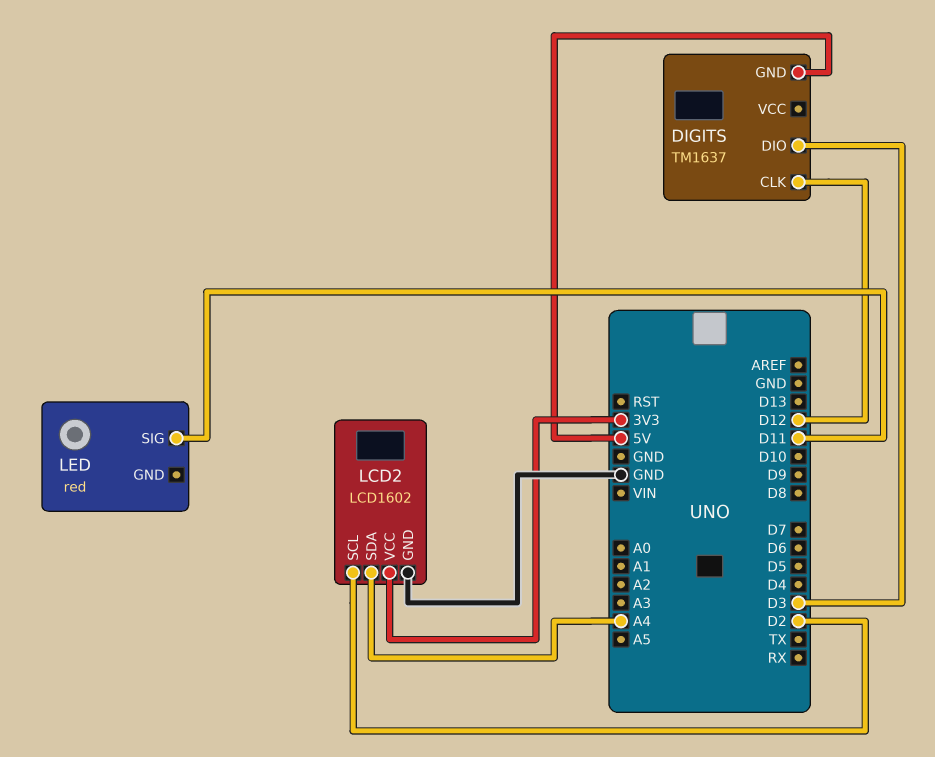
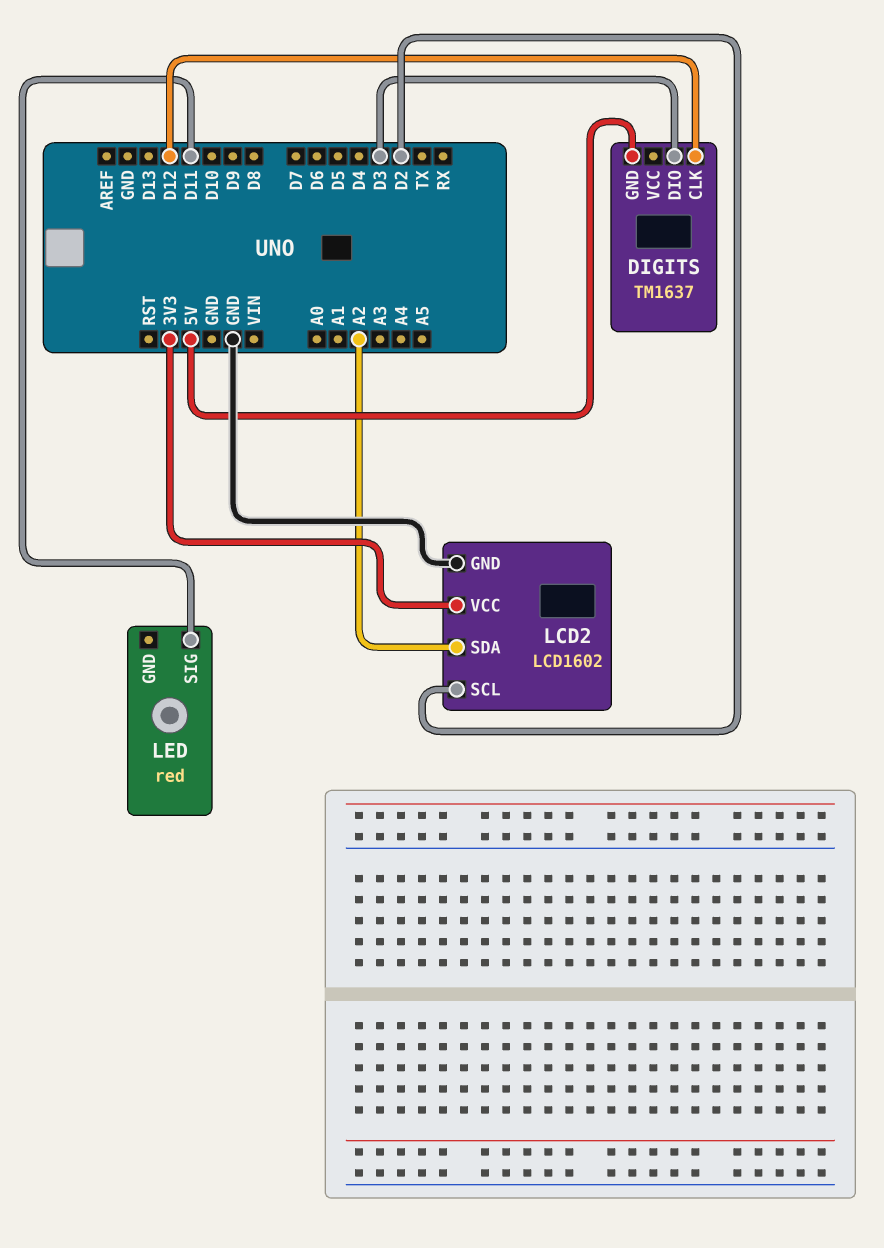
LCD2 pin SDA: A4 -> A2

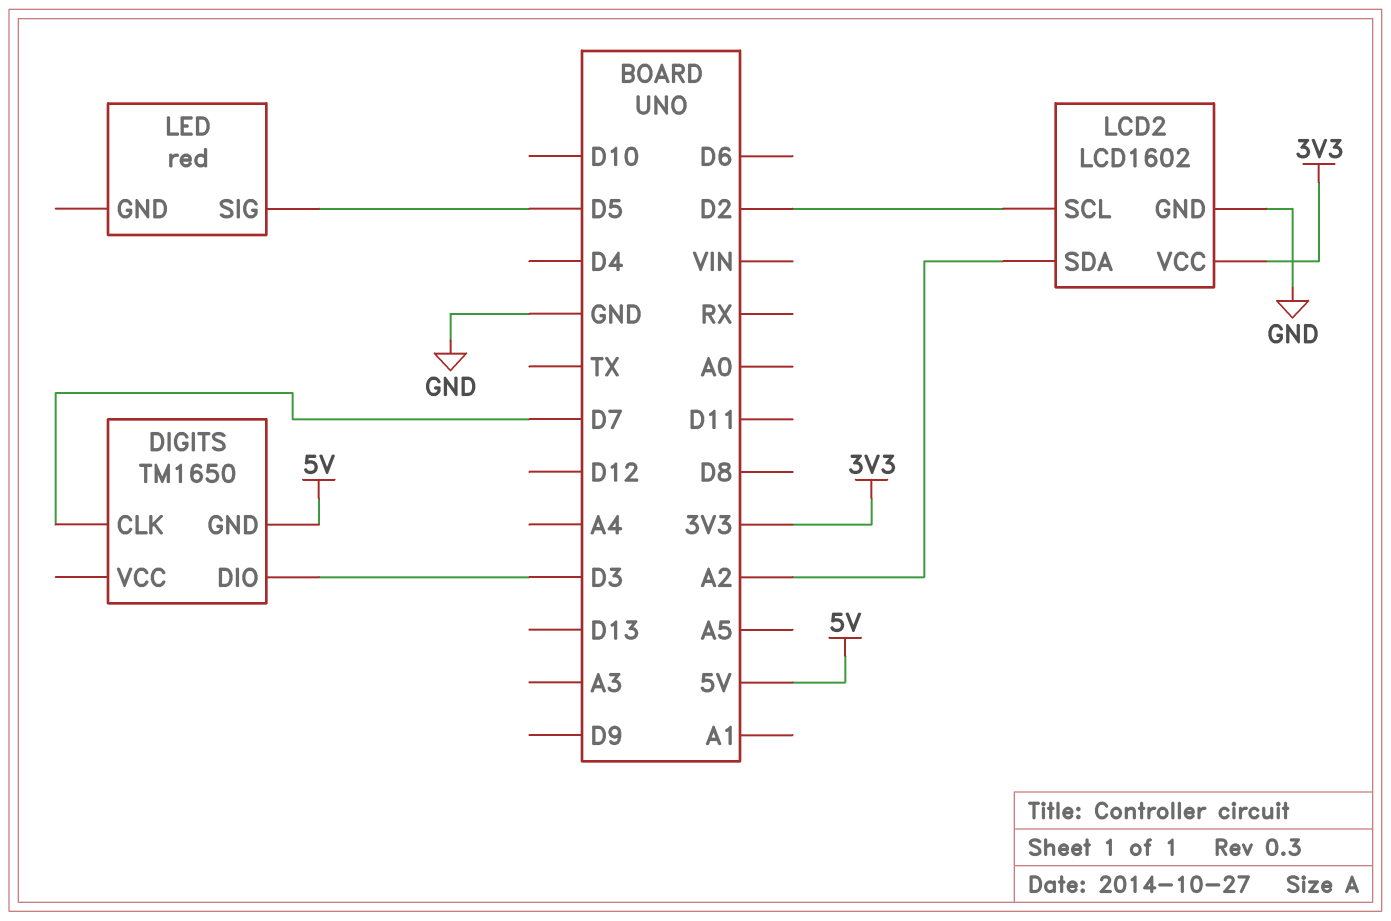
DIGITS: TM1637 -> TM1650
DIGITS pin CLK: D12 -> D7
LED pin SIG: D11 -> D5

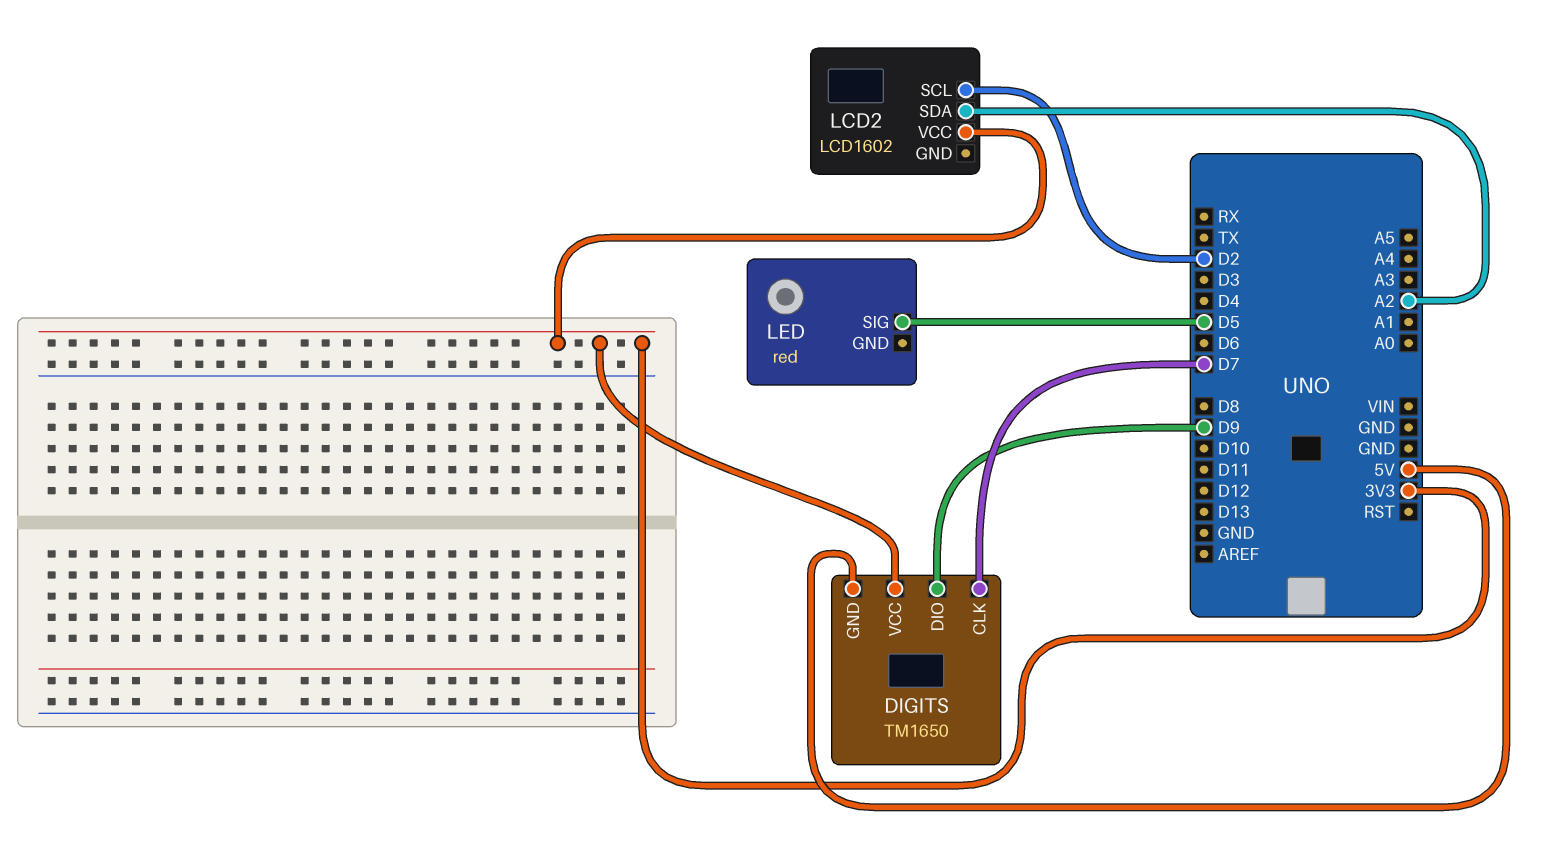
DIGITS pin DIO: D3 -> D9
DIGITS pin VCC: none -> 3V3
LCD2 pin GND: GND -> none

